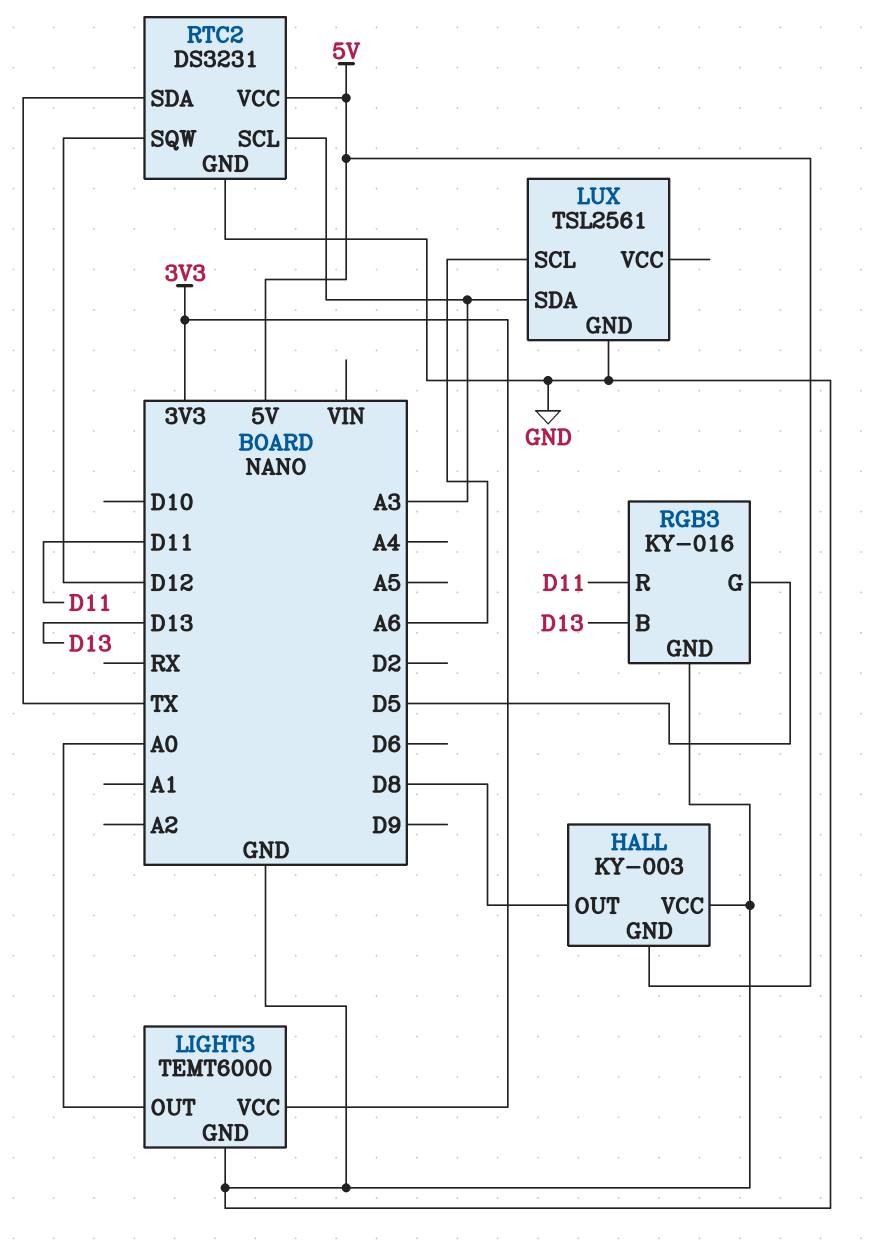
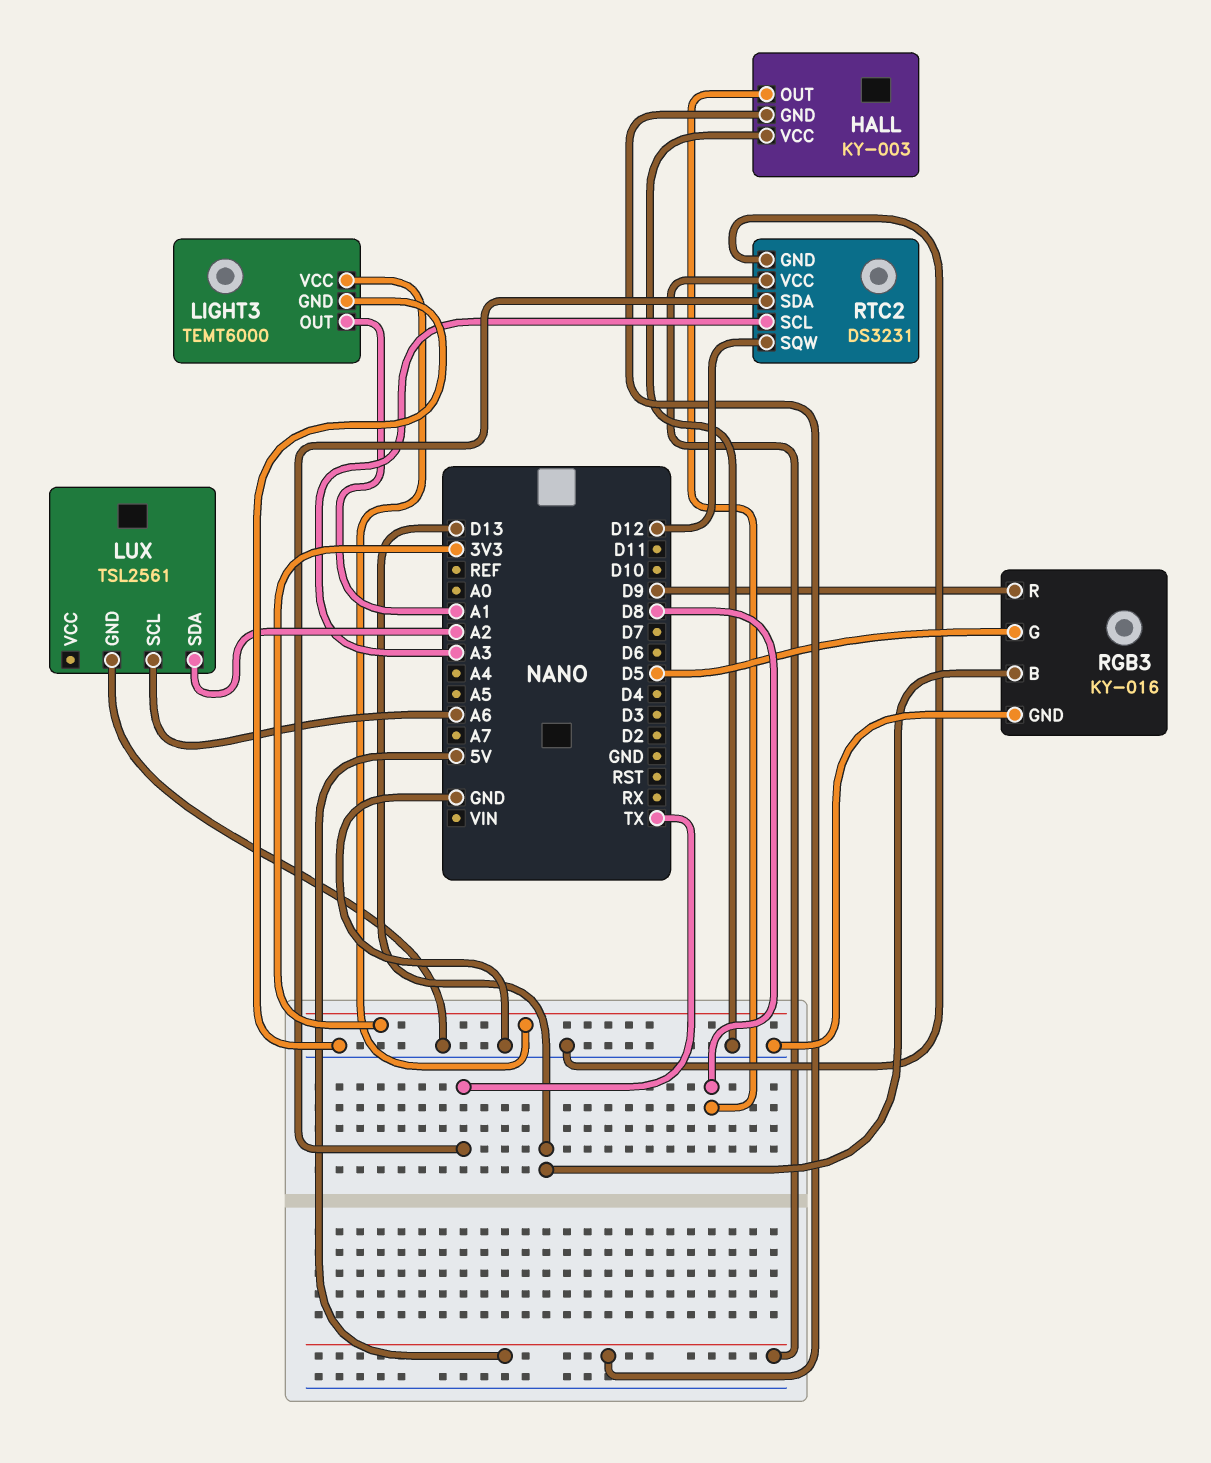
LIGHT3 pin OUT: A0 -> A1
LUX pin SDA: A3 -> A2
RGB3 pin R: D11 -> D9

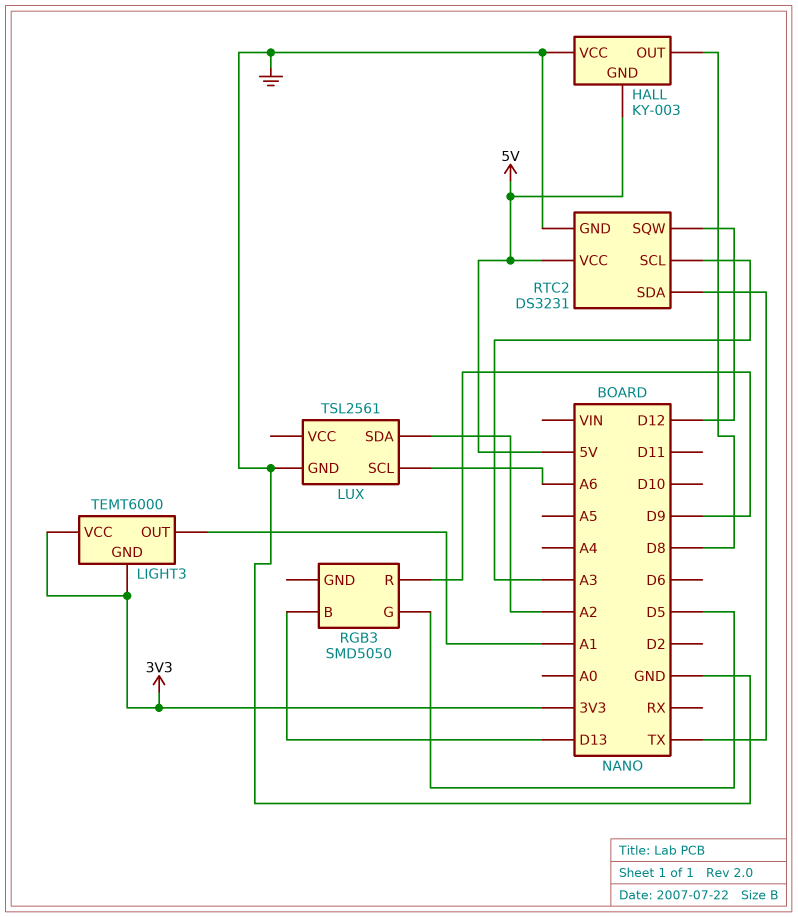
LIGHT3 pin GND: GND -> 3V3
RGB3: KY-016 -> SMD5050
RGB3 pin GND: GND -> none

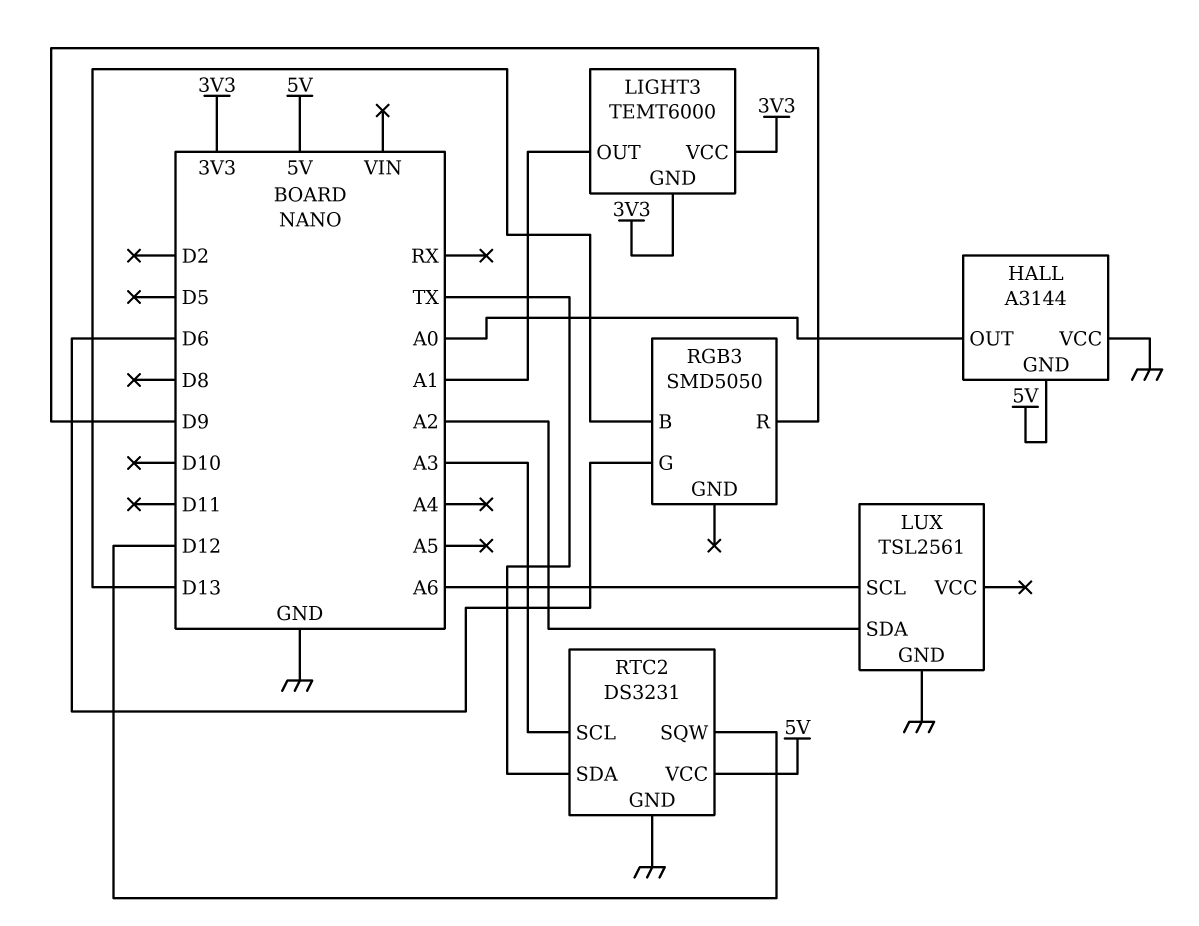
HALL: KY-003 -> A3144
HALL pin OUT: D8 -> A0
RGB3 pin G: D5 -> D6

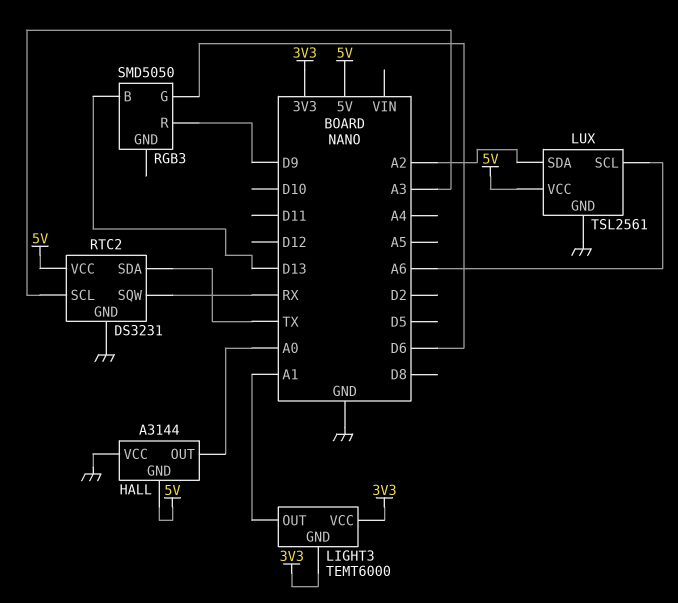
LUX pin VCC: none -> 5V
RTC2 pin SQW: D12 -> RX

